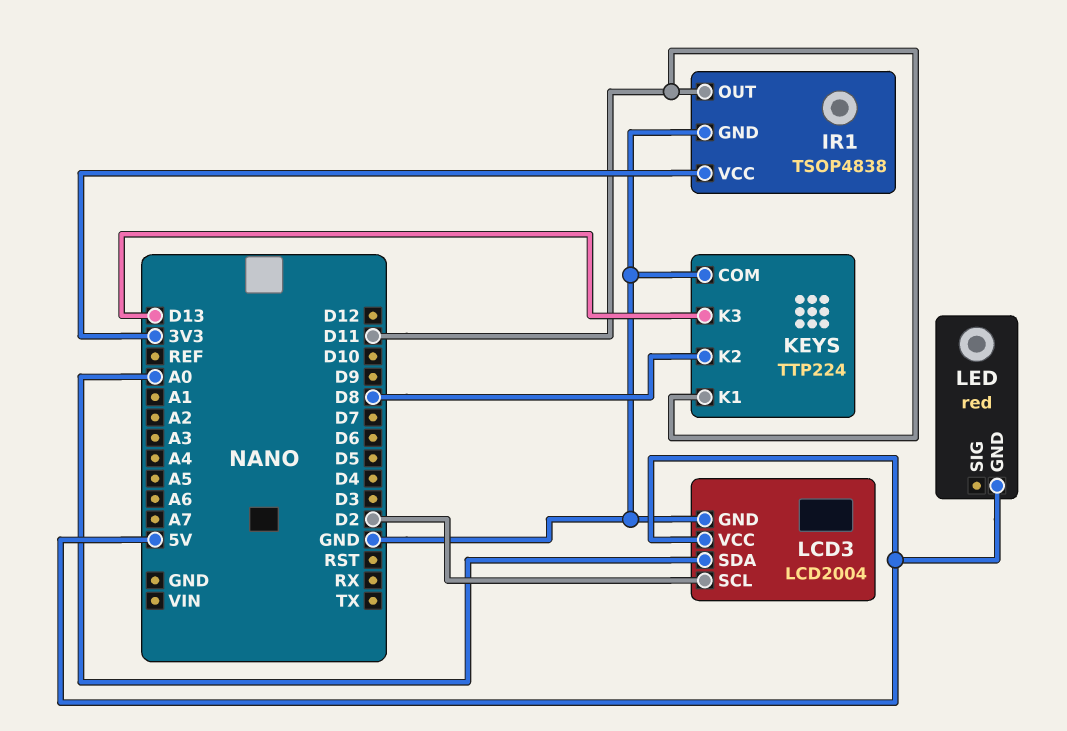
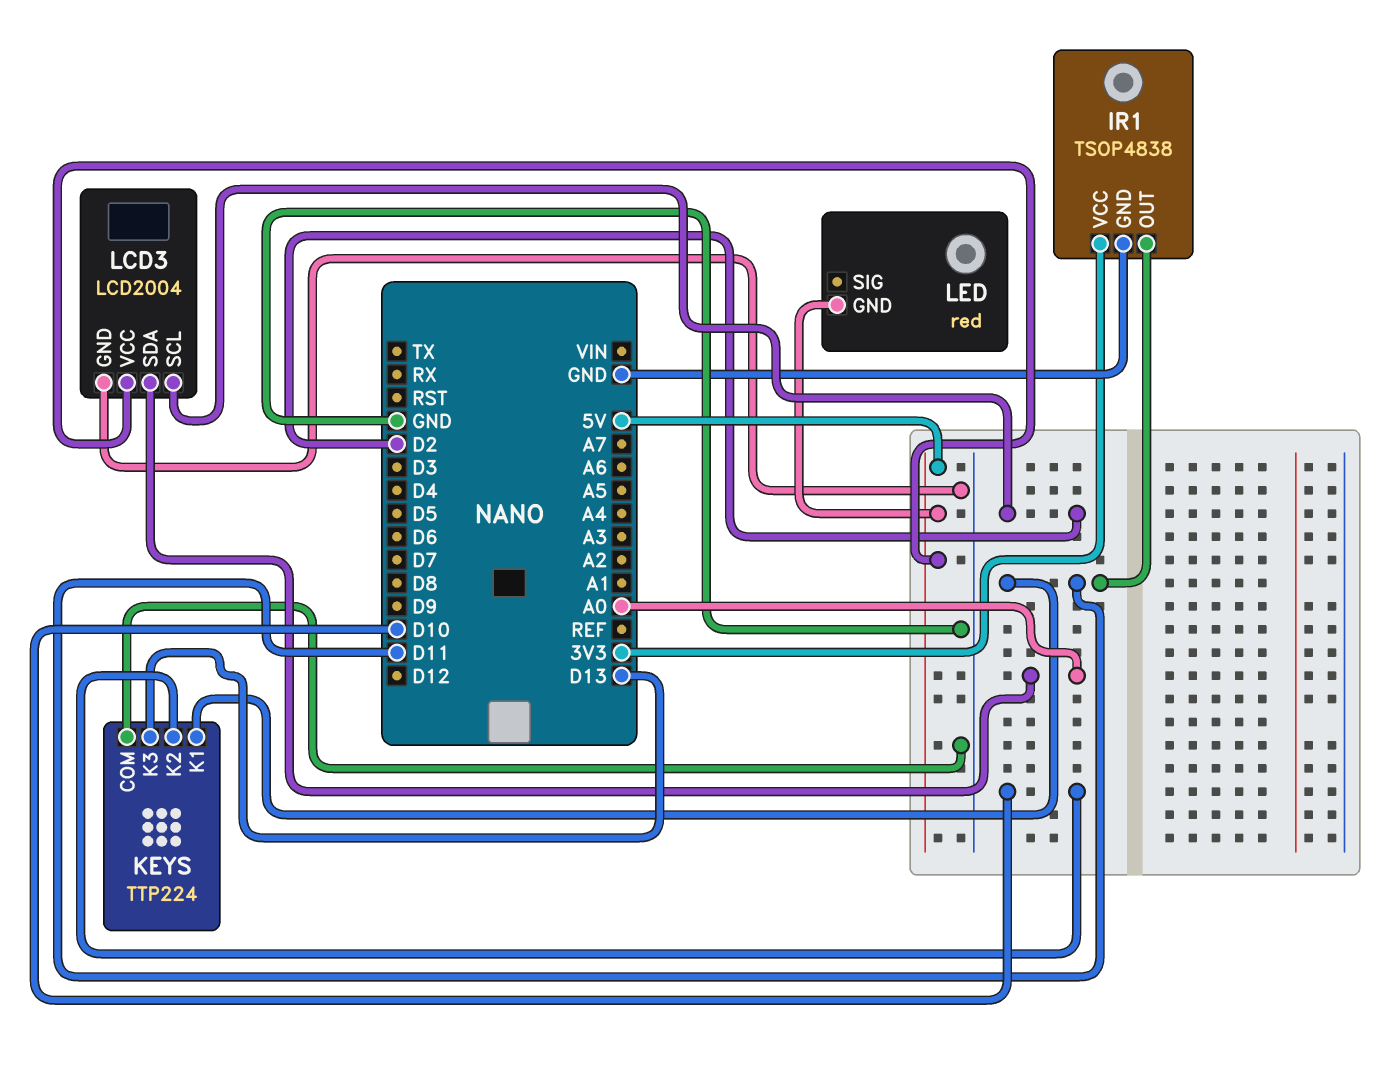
KEYS pin K2: D8 -> D10

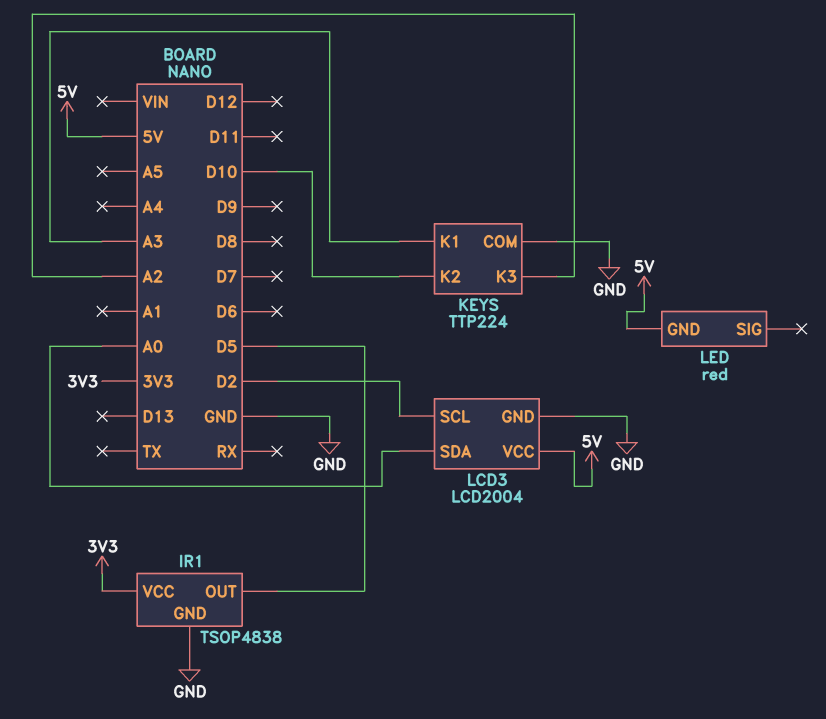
IR1 pin OUT: D11 -> D5
KEYS pin K1: D11 -> A3
KEYS pin K3: D13 -> A2

